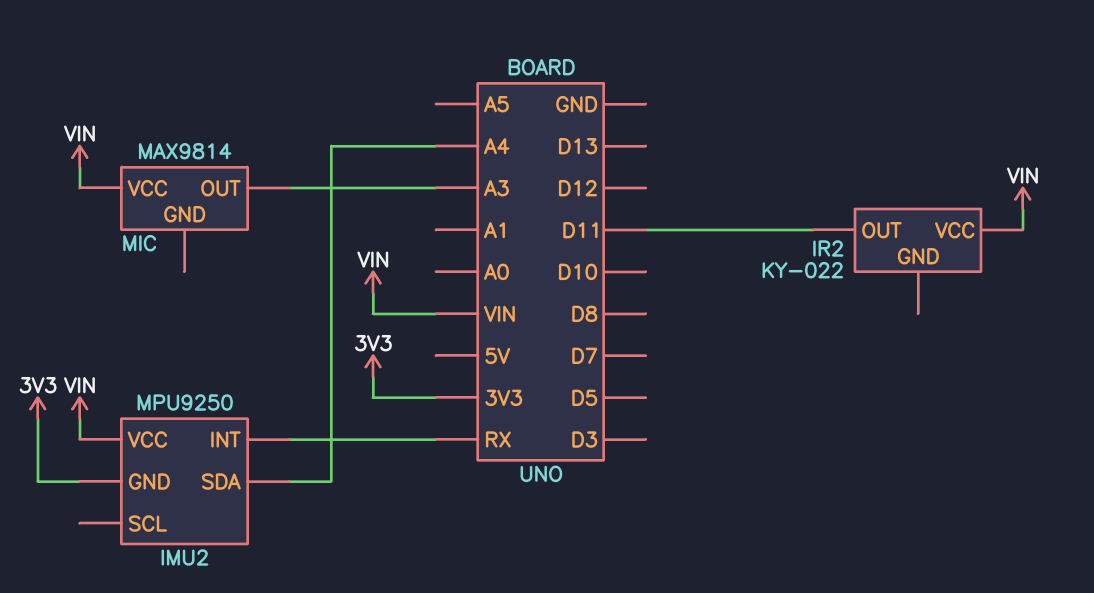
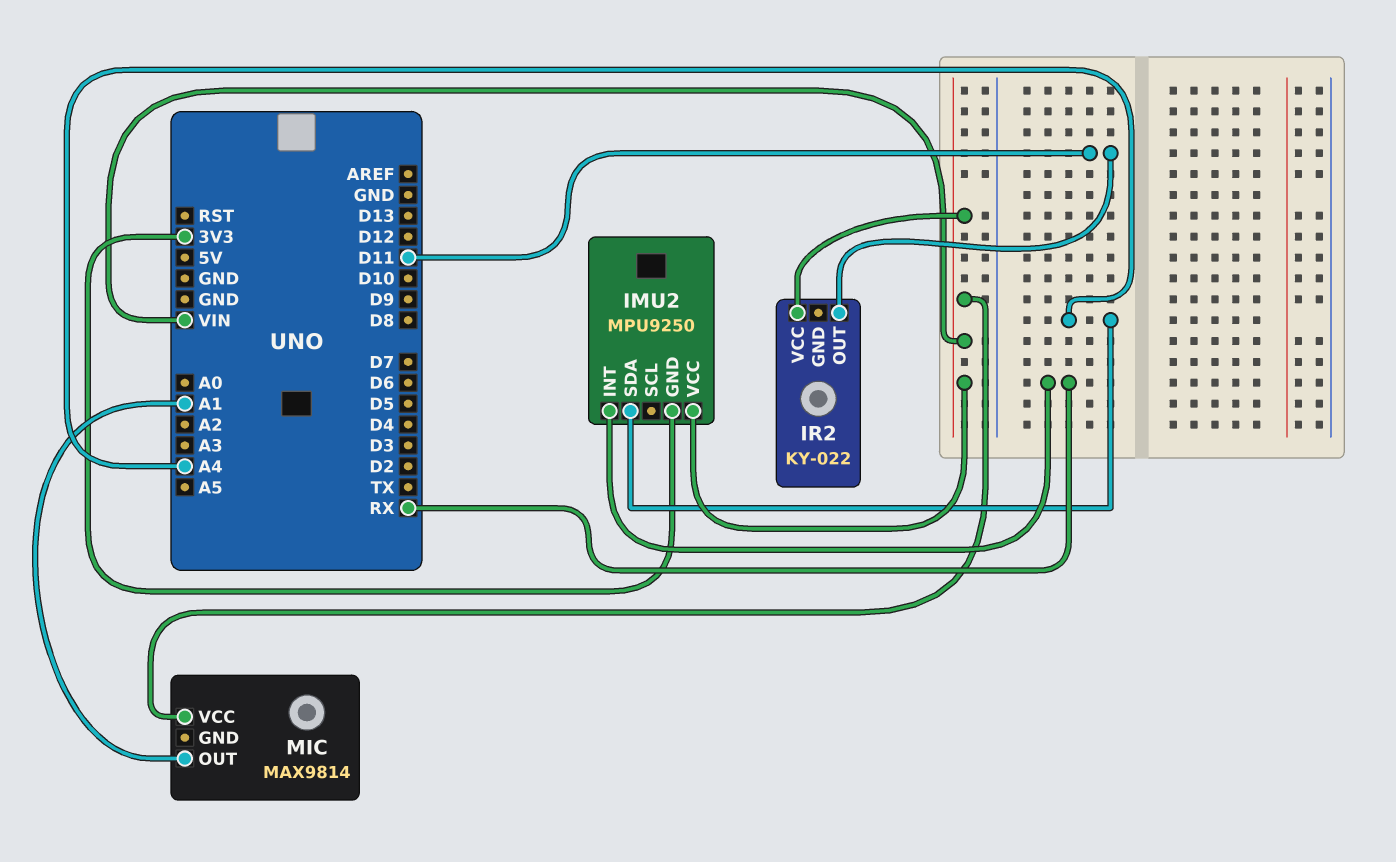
MIC pin OUT: A3 -> A1

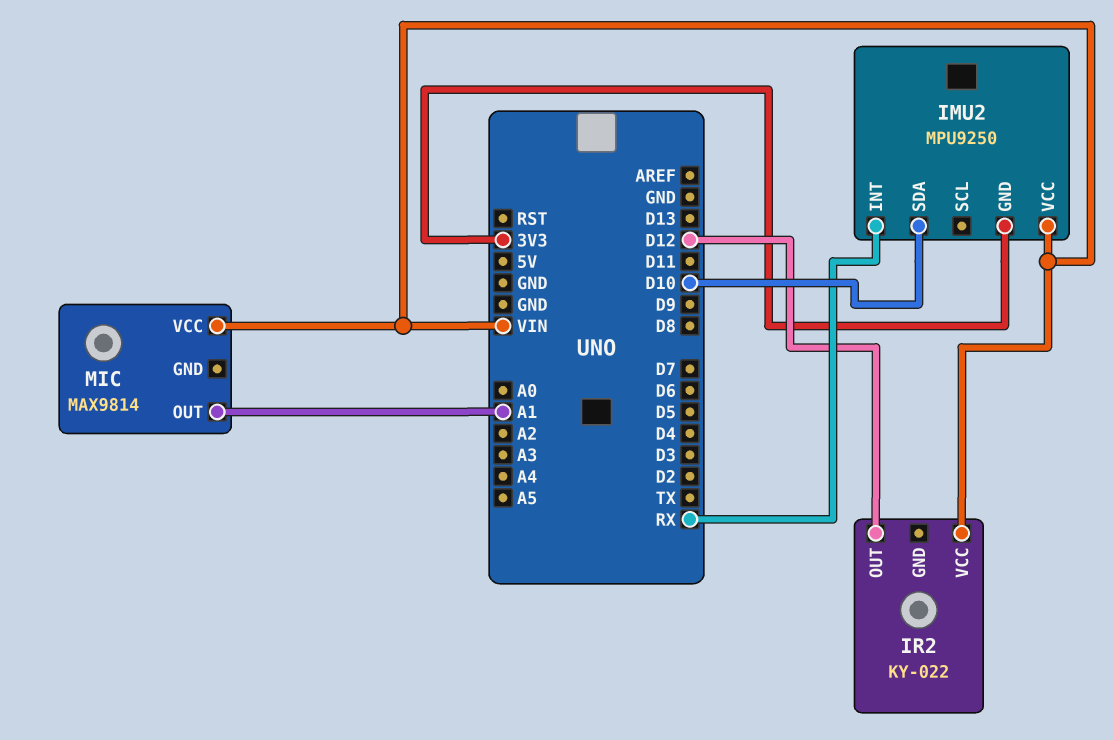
IMU2 pin SDA: A4 -> D10
IR2 pin OUT: D11 -> D12

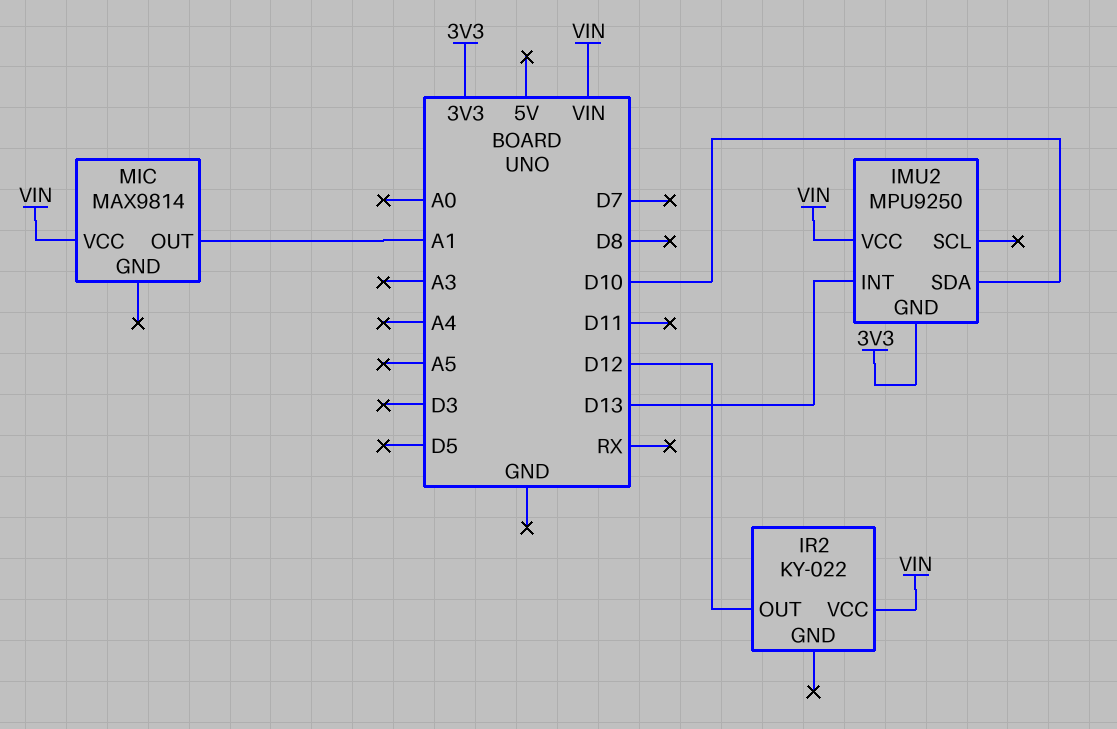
IMU2 pin INT: RX -> D13

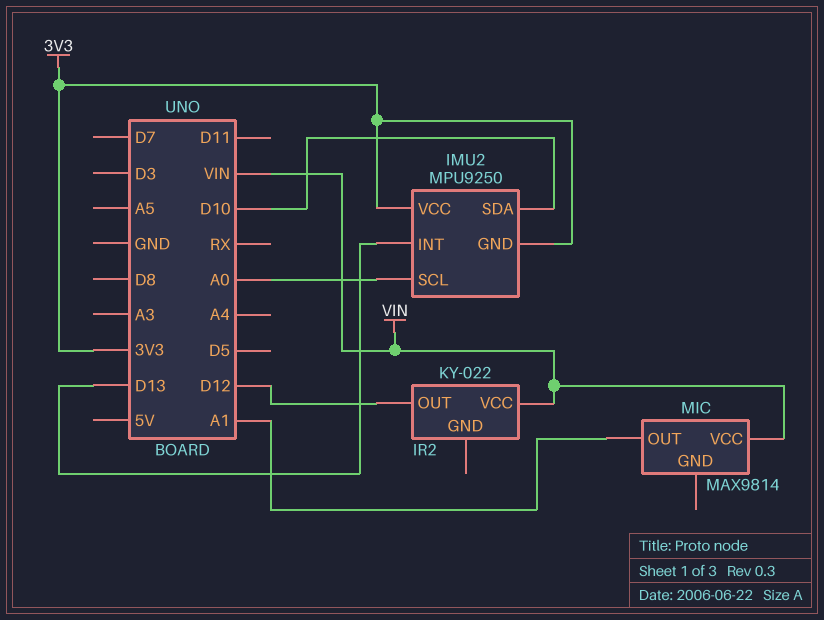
IMU2 pin SCL: none -> A0
IMU2 pin VCC: VIN -> 3V3

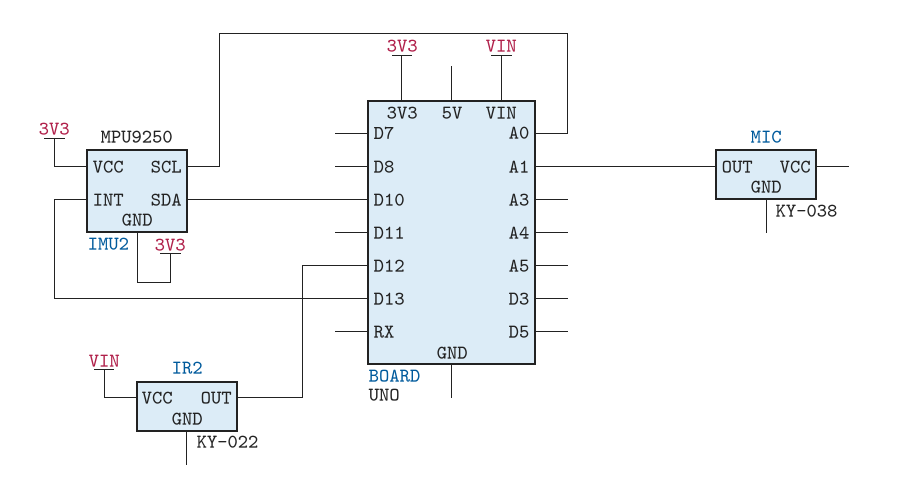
MIC: MAX9814 -> KY-038
MIC pin VCC: VIN -> none

